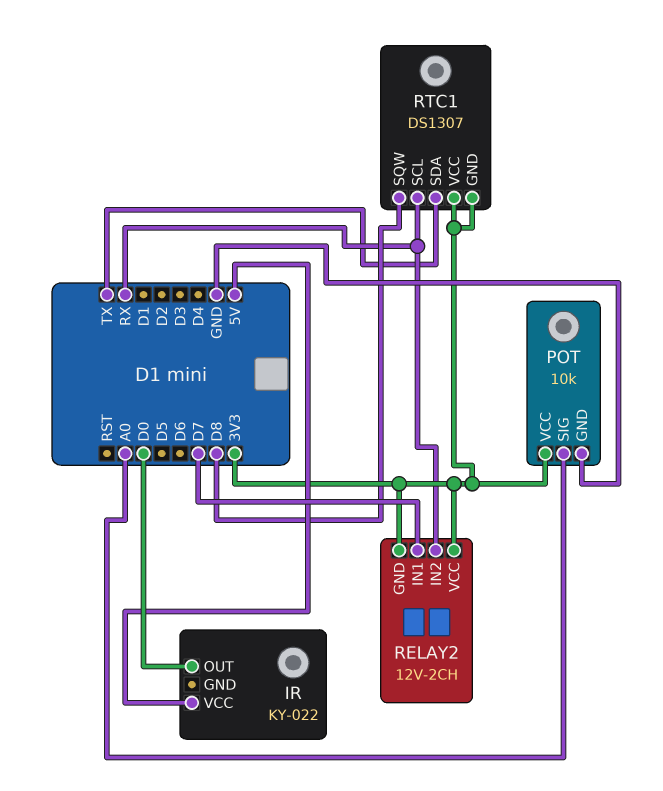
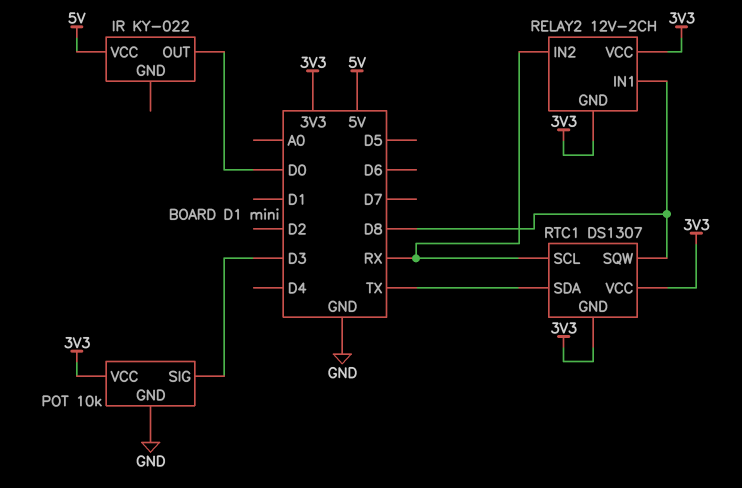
POT pin SIG: A0 -> D3
RELAY2 pin IN1: D7 -> D8

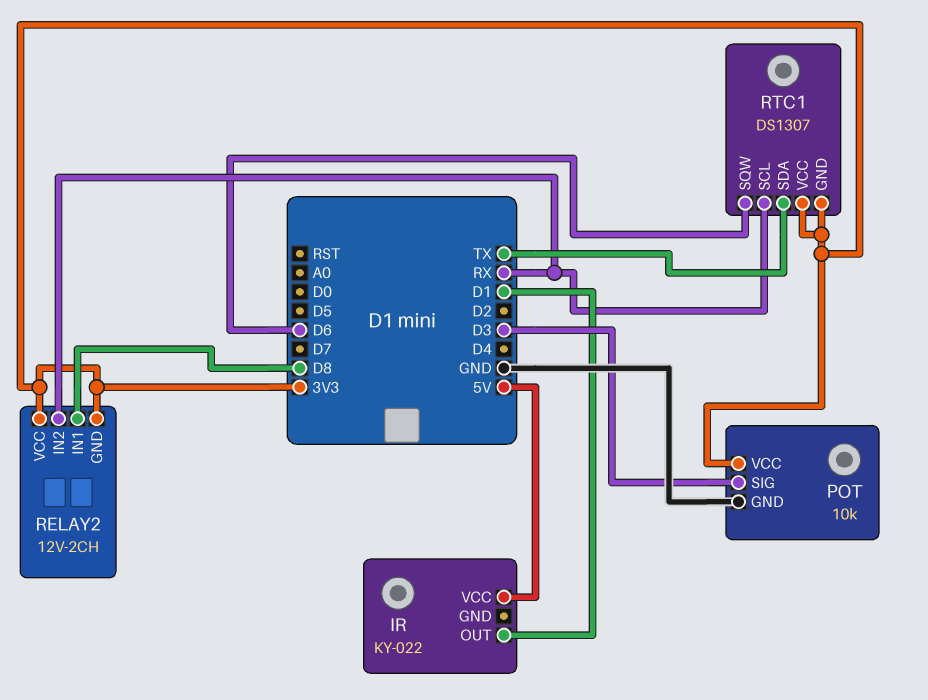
IR pin OUT: D0 -> D1
RTC1 pin SQW: D8 -> D6

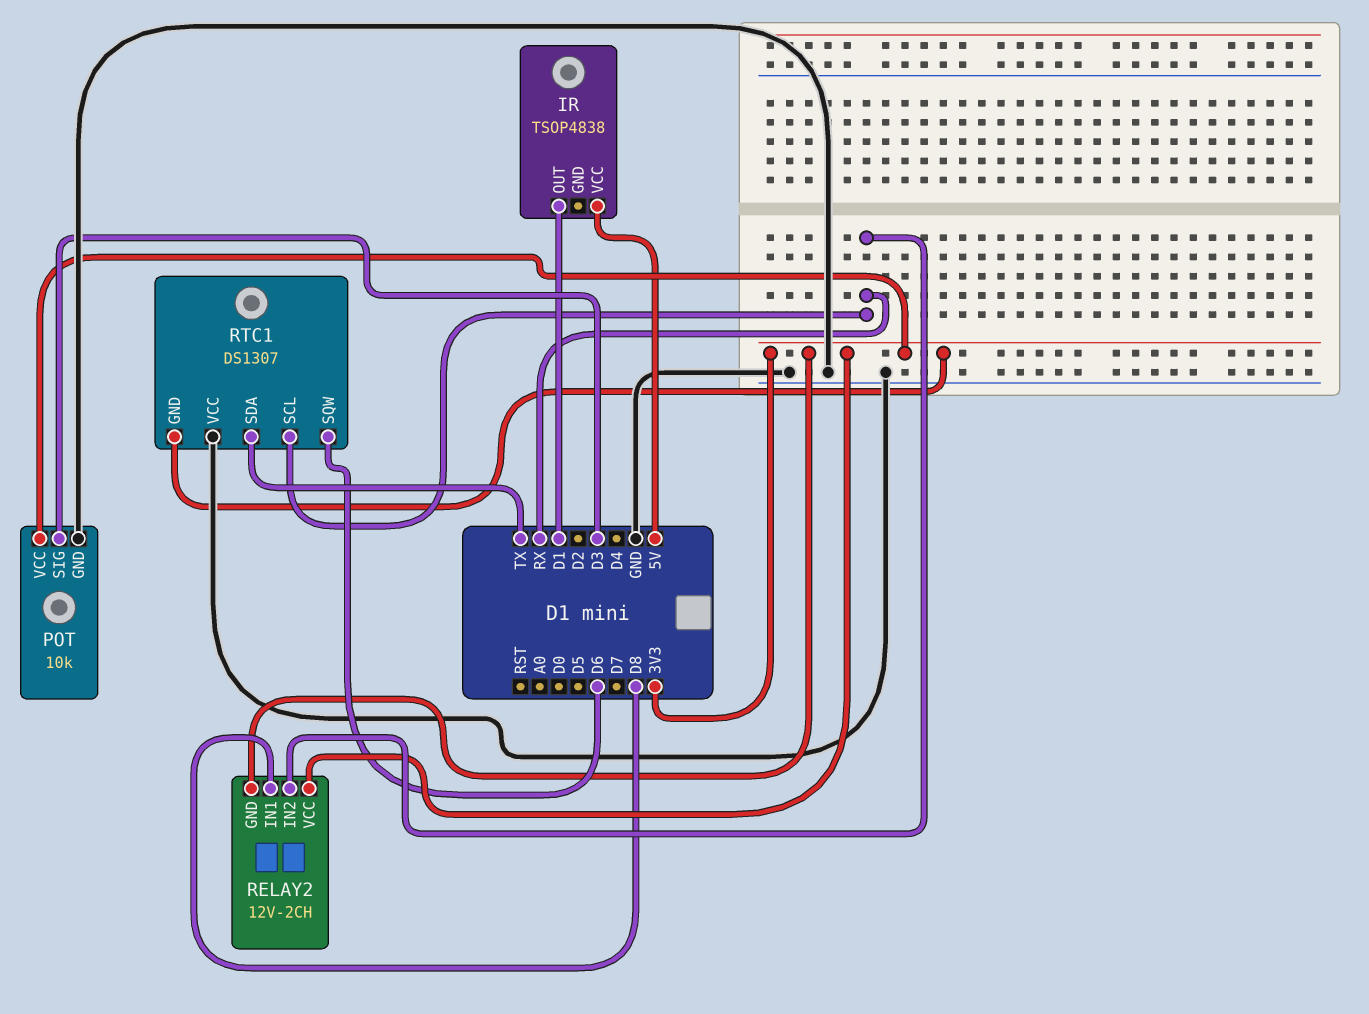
IR: KY-022 -> TSOP4838
RTC1 pin VCC: 3V3 -> GND

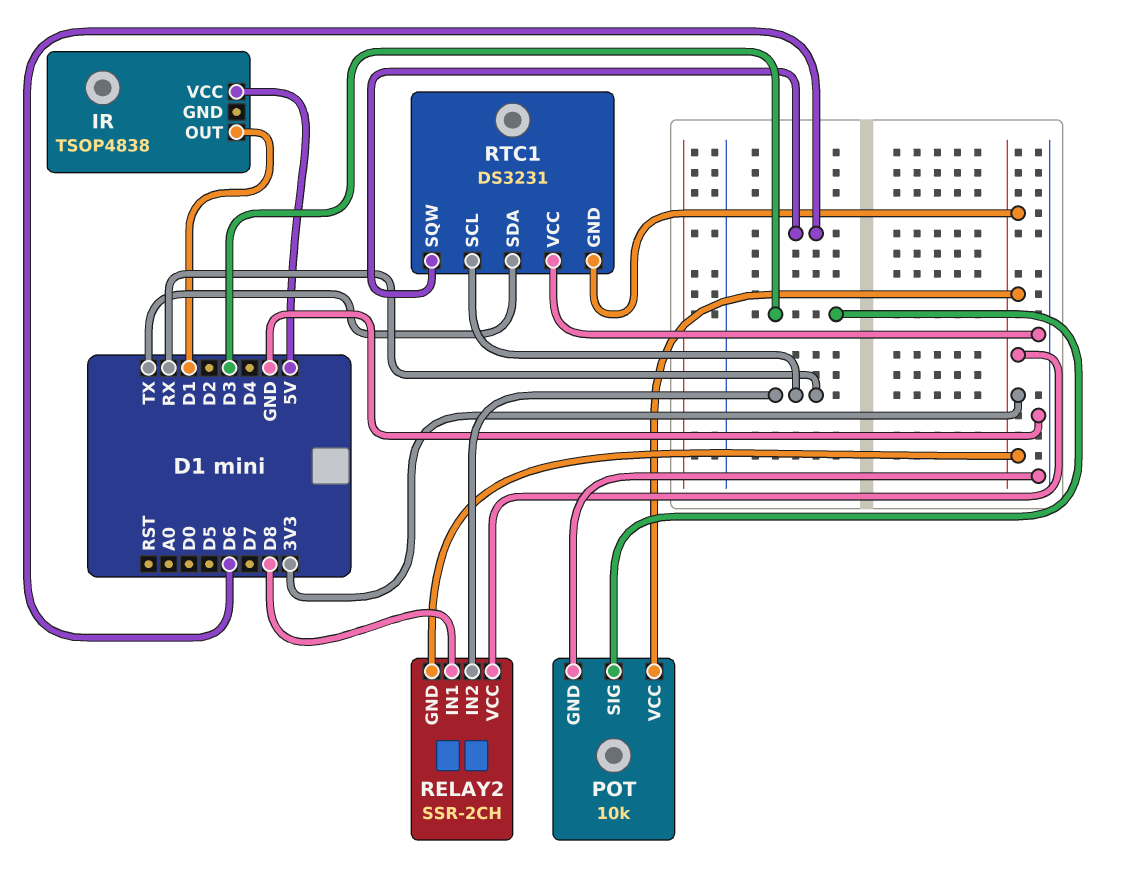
RELAY2: 12V-2CH -> SSR-2CH
RTC1: DS1307 -> DS3231

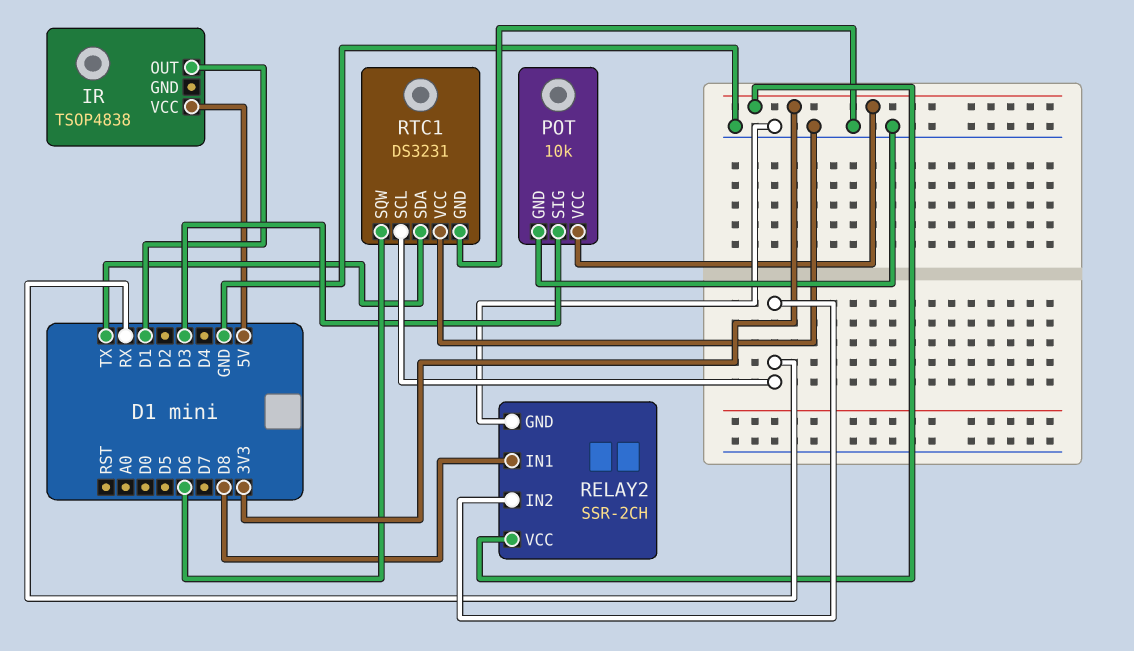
RELAY2 pin GND: 3V3 -> GND
RTC1 pin GND: 3V3 -> GND

